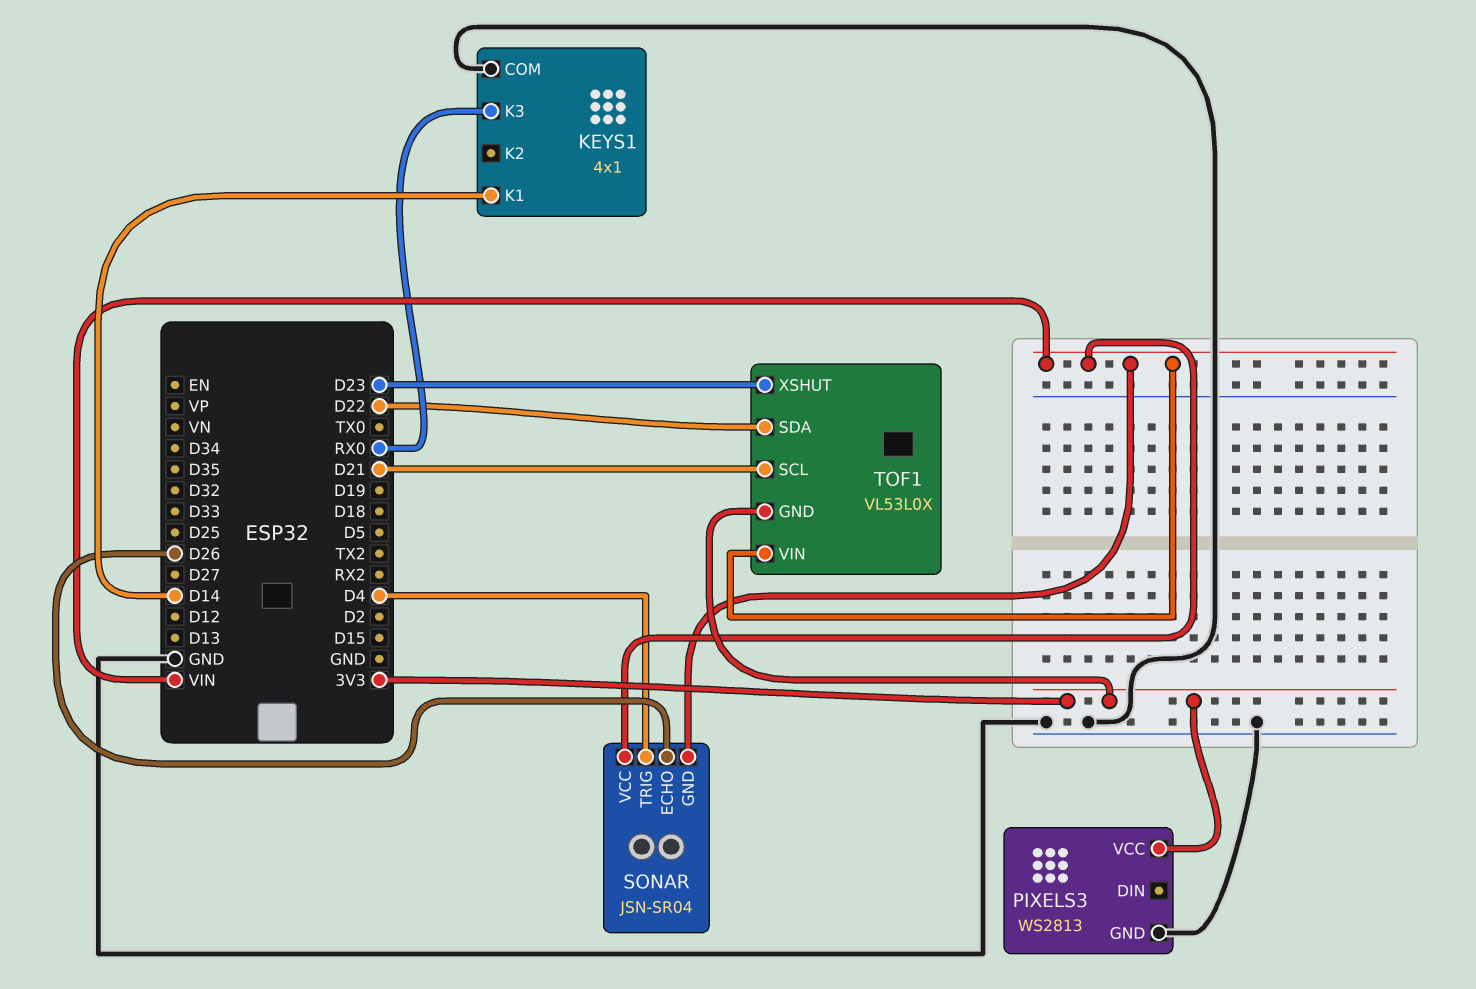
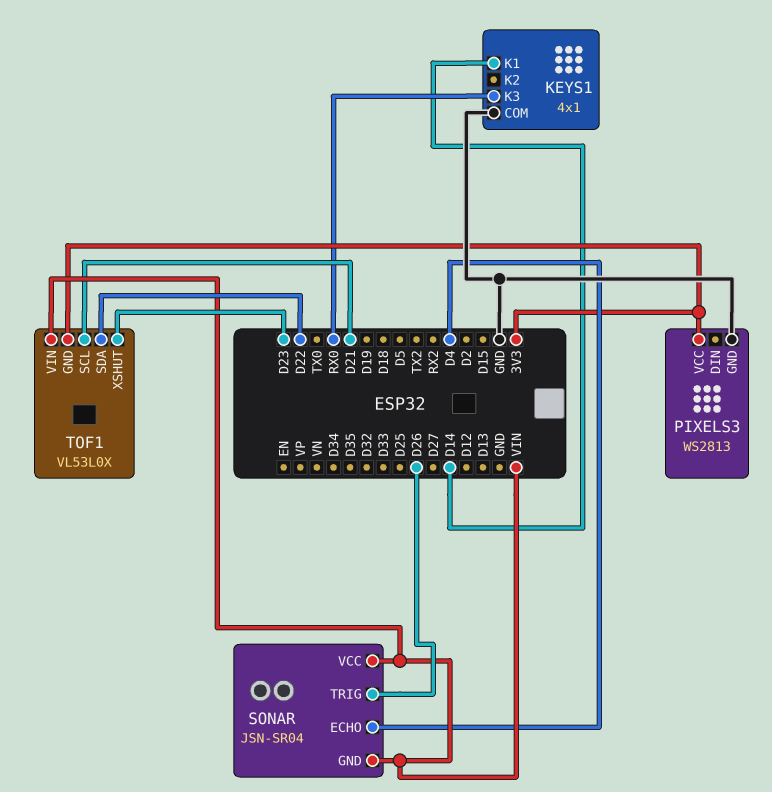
SONAR pin ECHO: D26 -> D4
SONAR pin TRIG: D4 -> D26

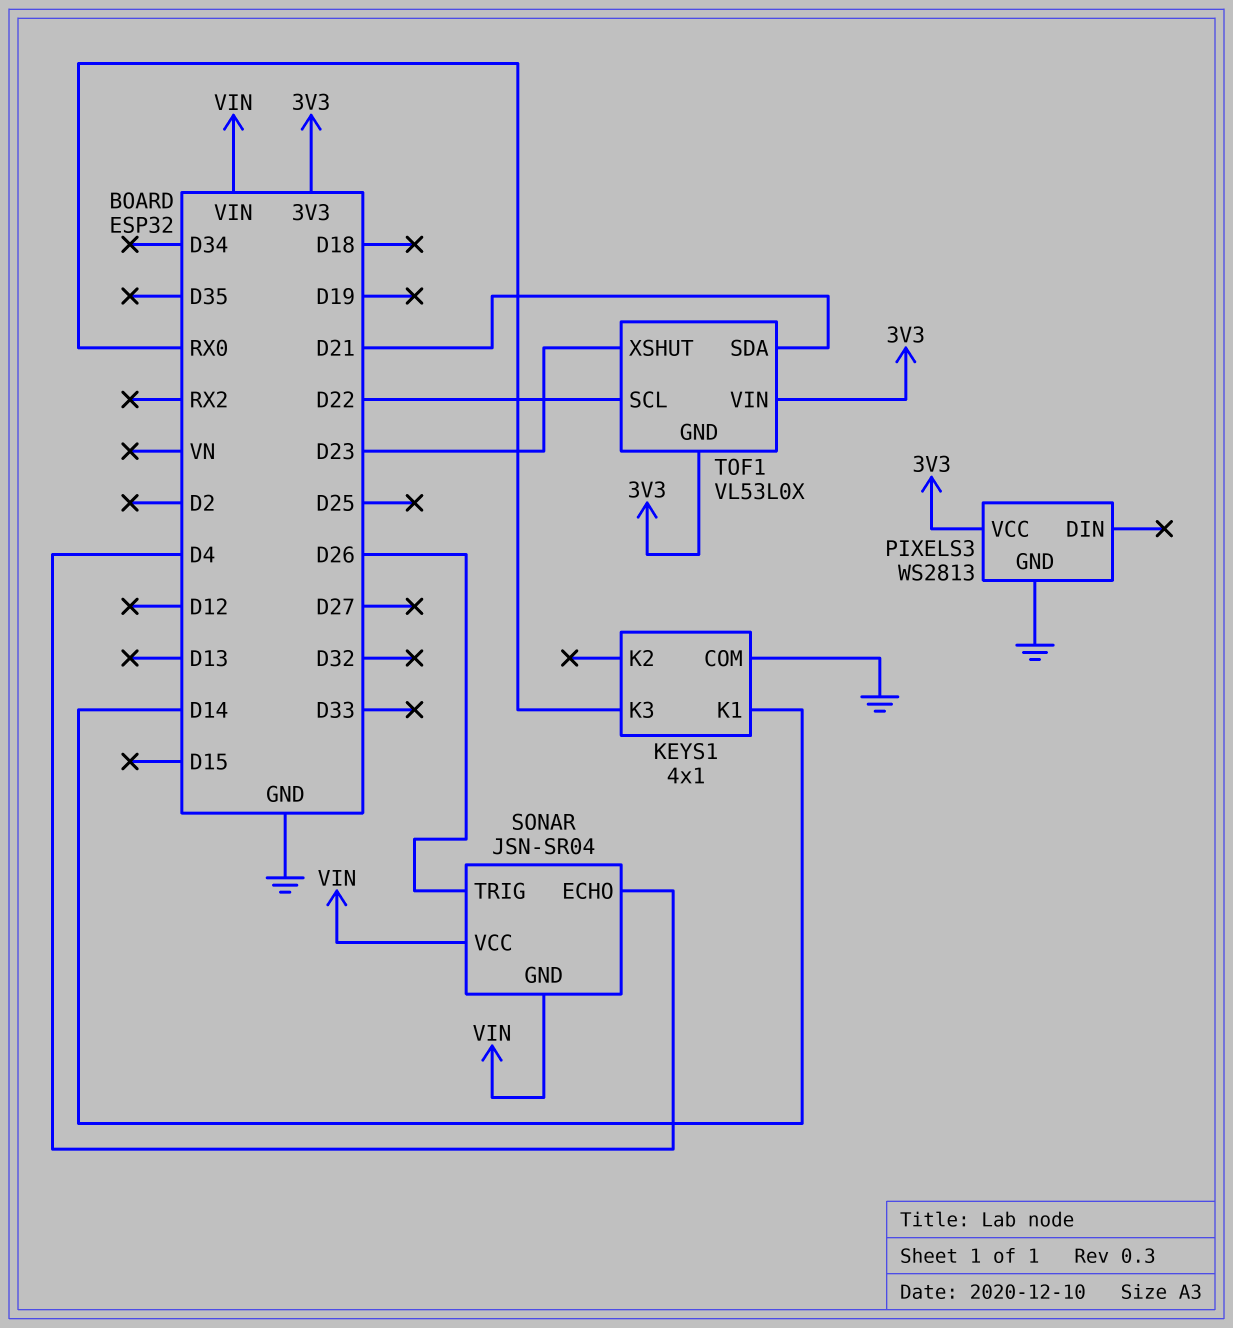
TOF1 pin SCL: D21 -> D22
TOF1 pin SDA: D22 -> D21
TOF1 pin VIN: VIN -> 3V3

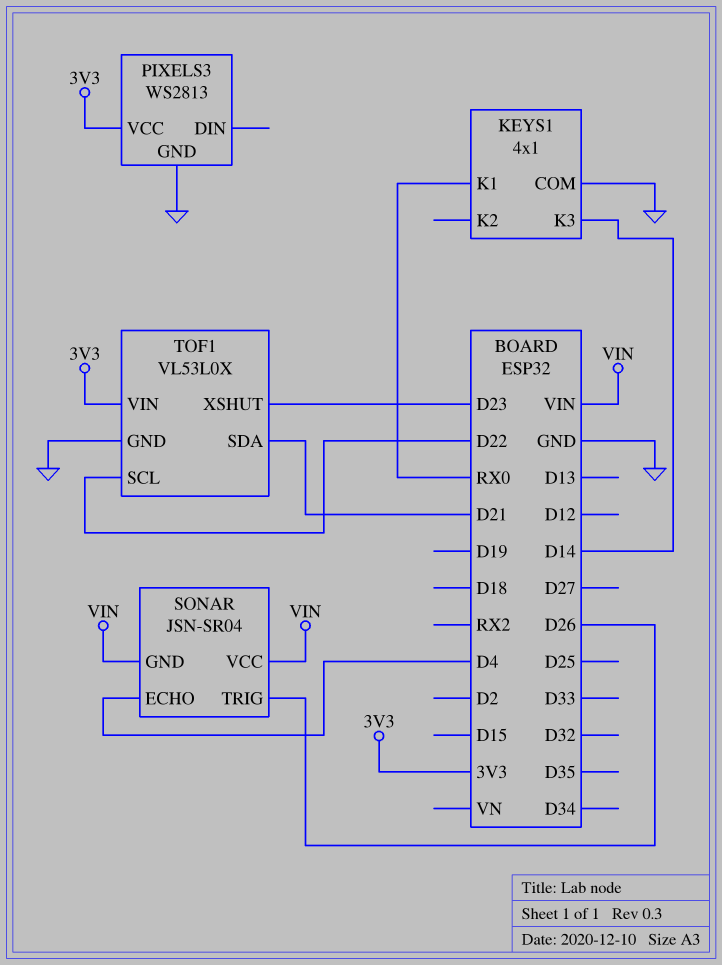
KEYS1 pin K1: D14 -> RX0
KEYS1 pin K3: RX0 -> D14
TOF1 pin GND: 3V3 -> GND

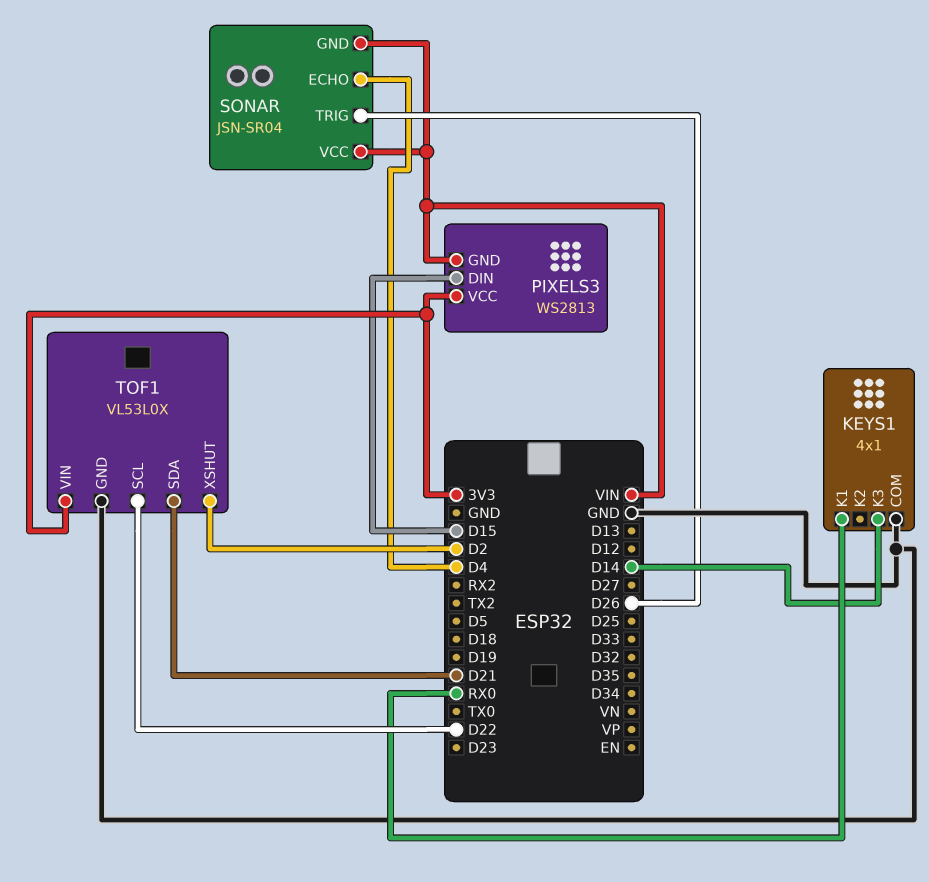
PIXELS3 pin DIN: none -> D15
PIXELS3 pin GND: GND -> VIN
TOF1 pin XSHUT: D23 -> D2

